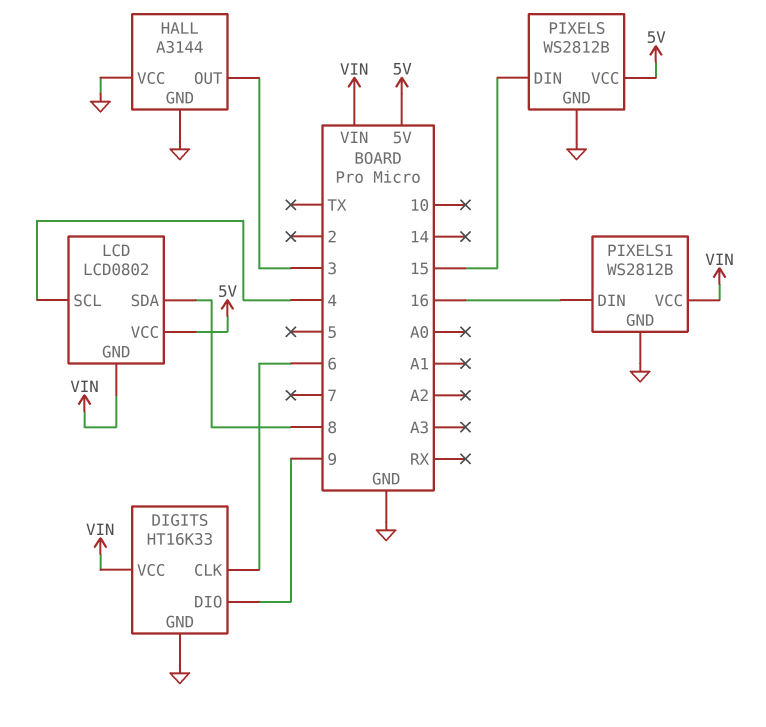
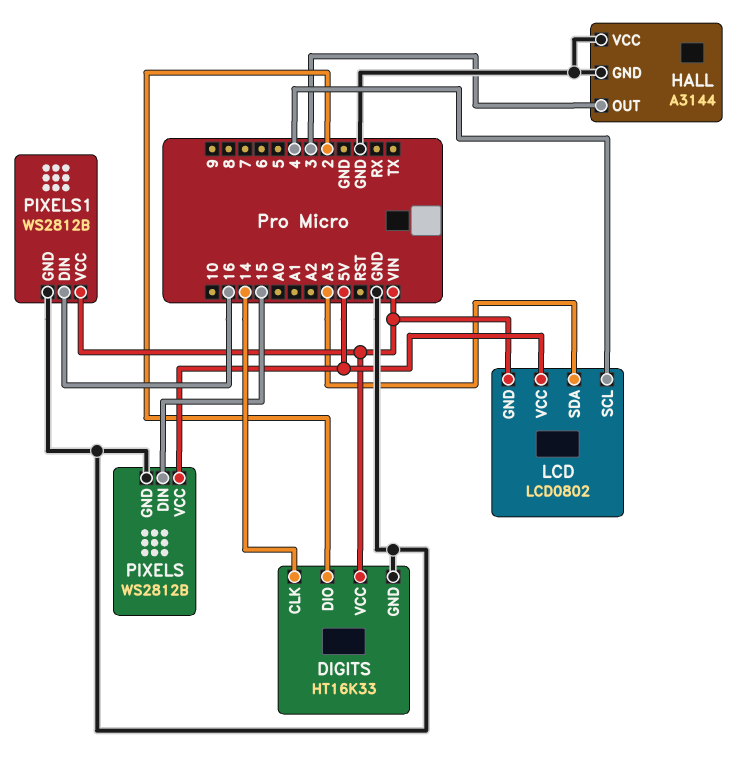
DIGITS pin CLK: 6 -> 14
DIGITS pin DIO: 9 -> 2
LCD pin SDA: 8 -> A3

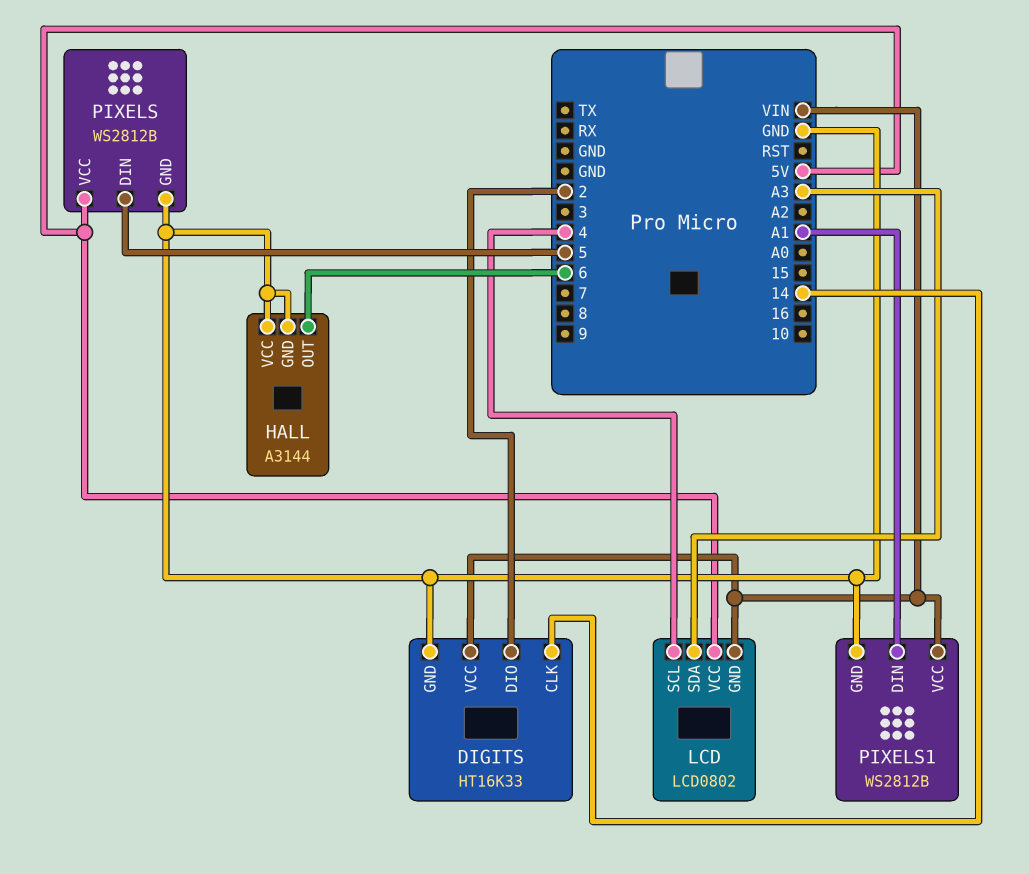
HALL pin OUT: 3 -> 6
PIXELS pin DIN: 15 -> 5
PIXELS1 pin DIN: 16 -> A1

